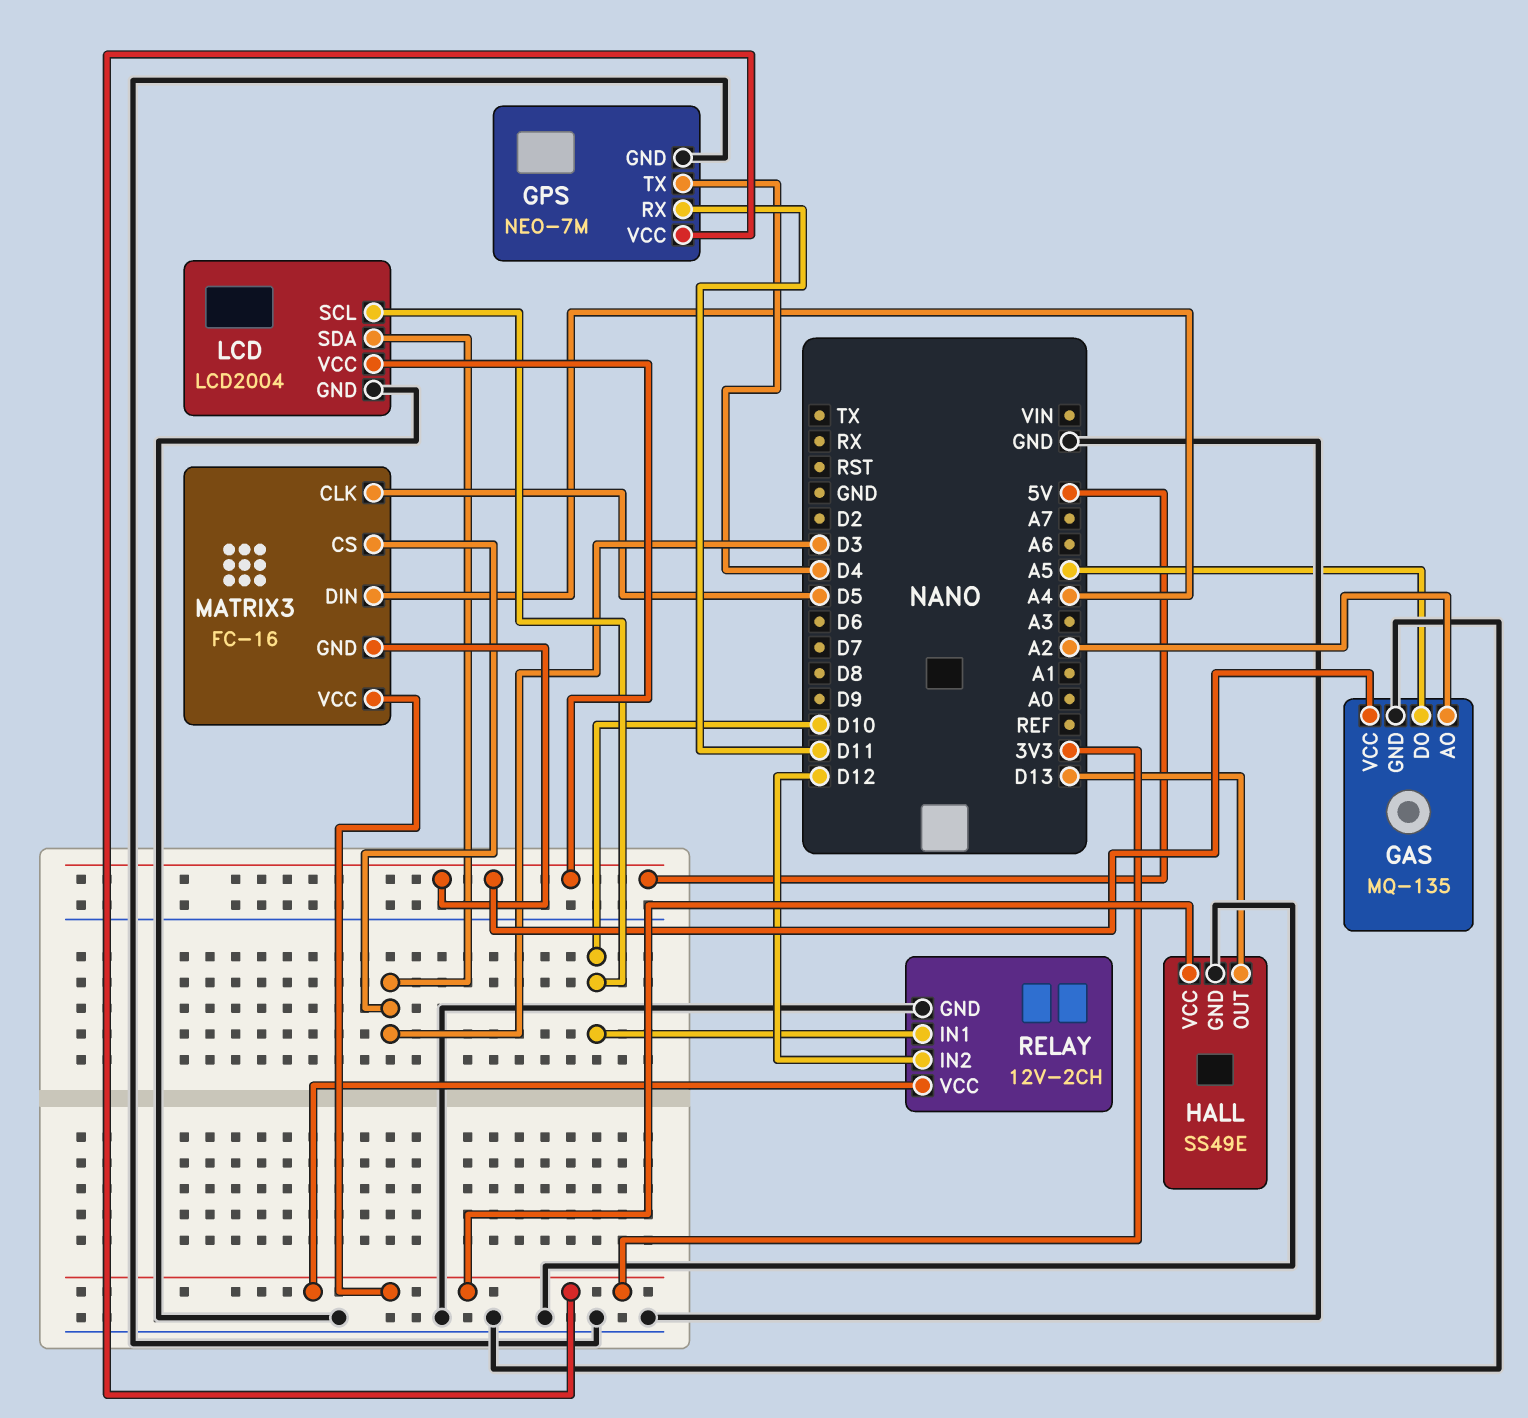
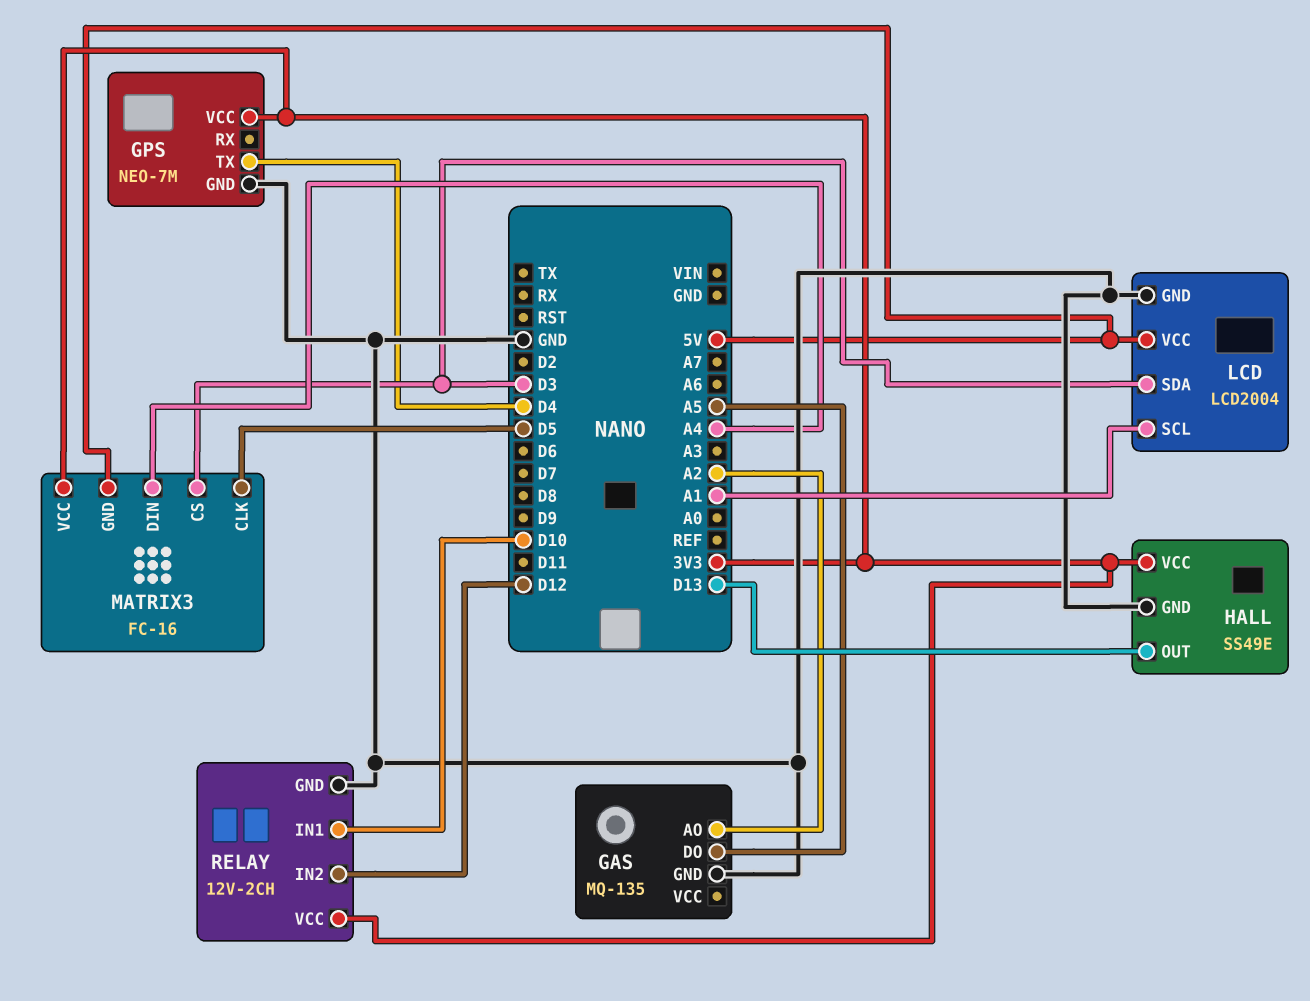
GAS pin VCC: 5V -> none
GPS pin RX: D11 -> none
LCD pin SCL: D10 -> A1

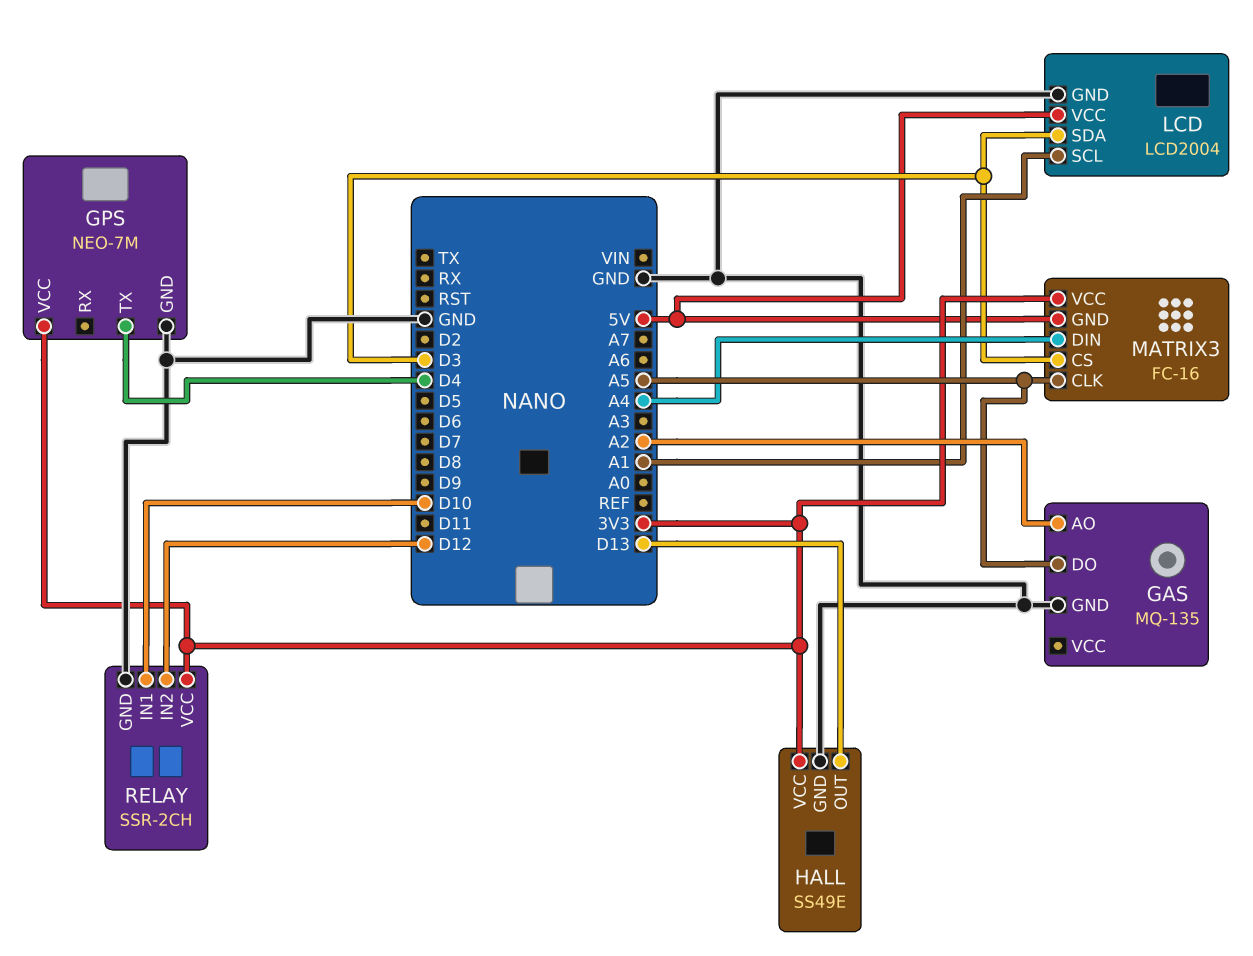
MATRIX3 pin CLK: D5 -> A5
RELAY: 12V-2CH -> SSR-2CH

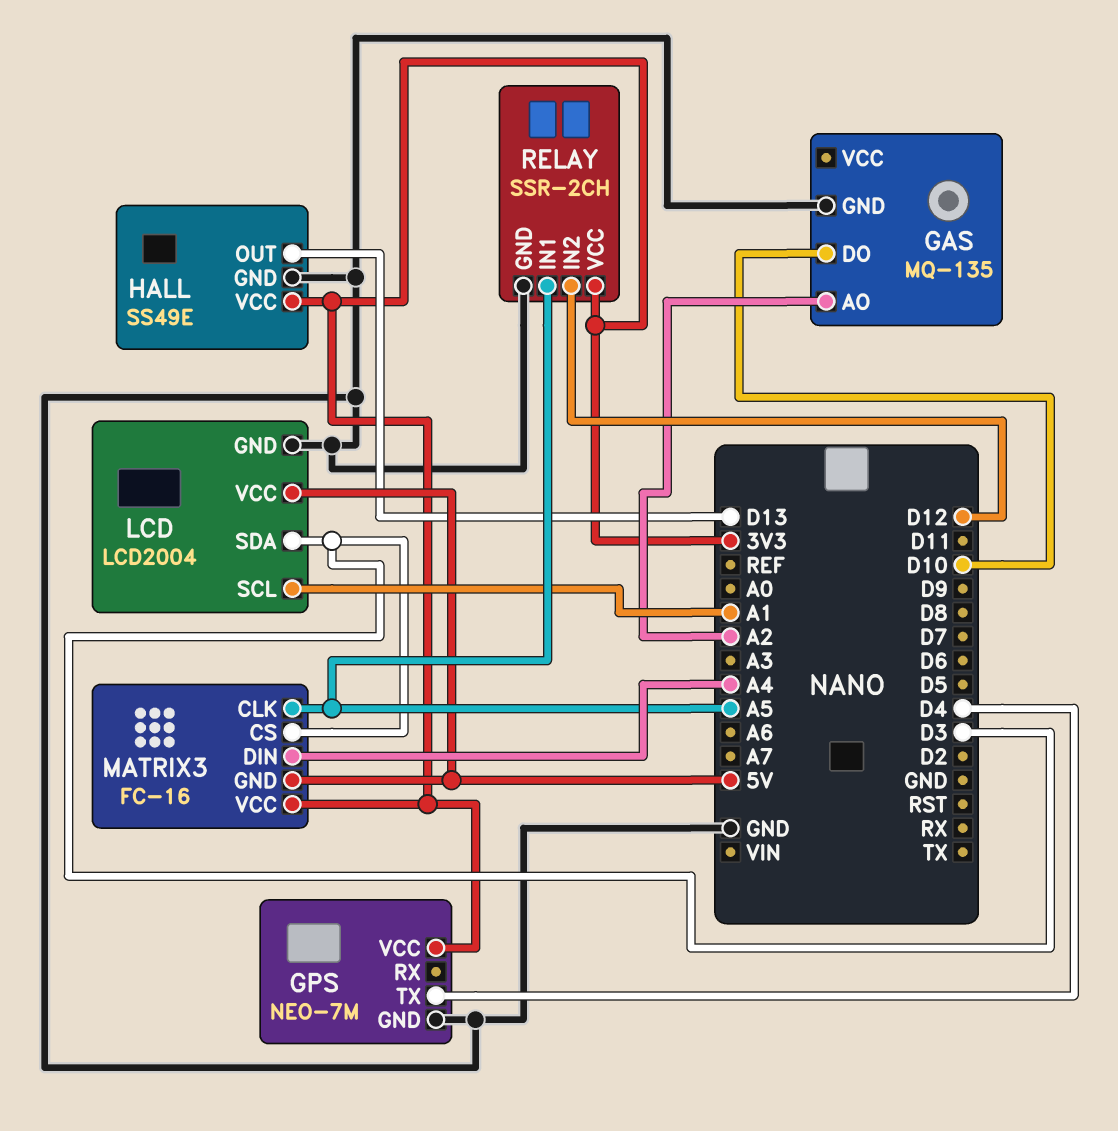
GAS pin DO: A5 -> D10
RELAY pin IN1: D10 -> A5

